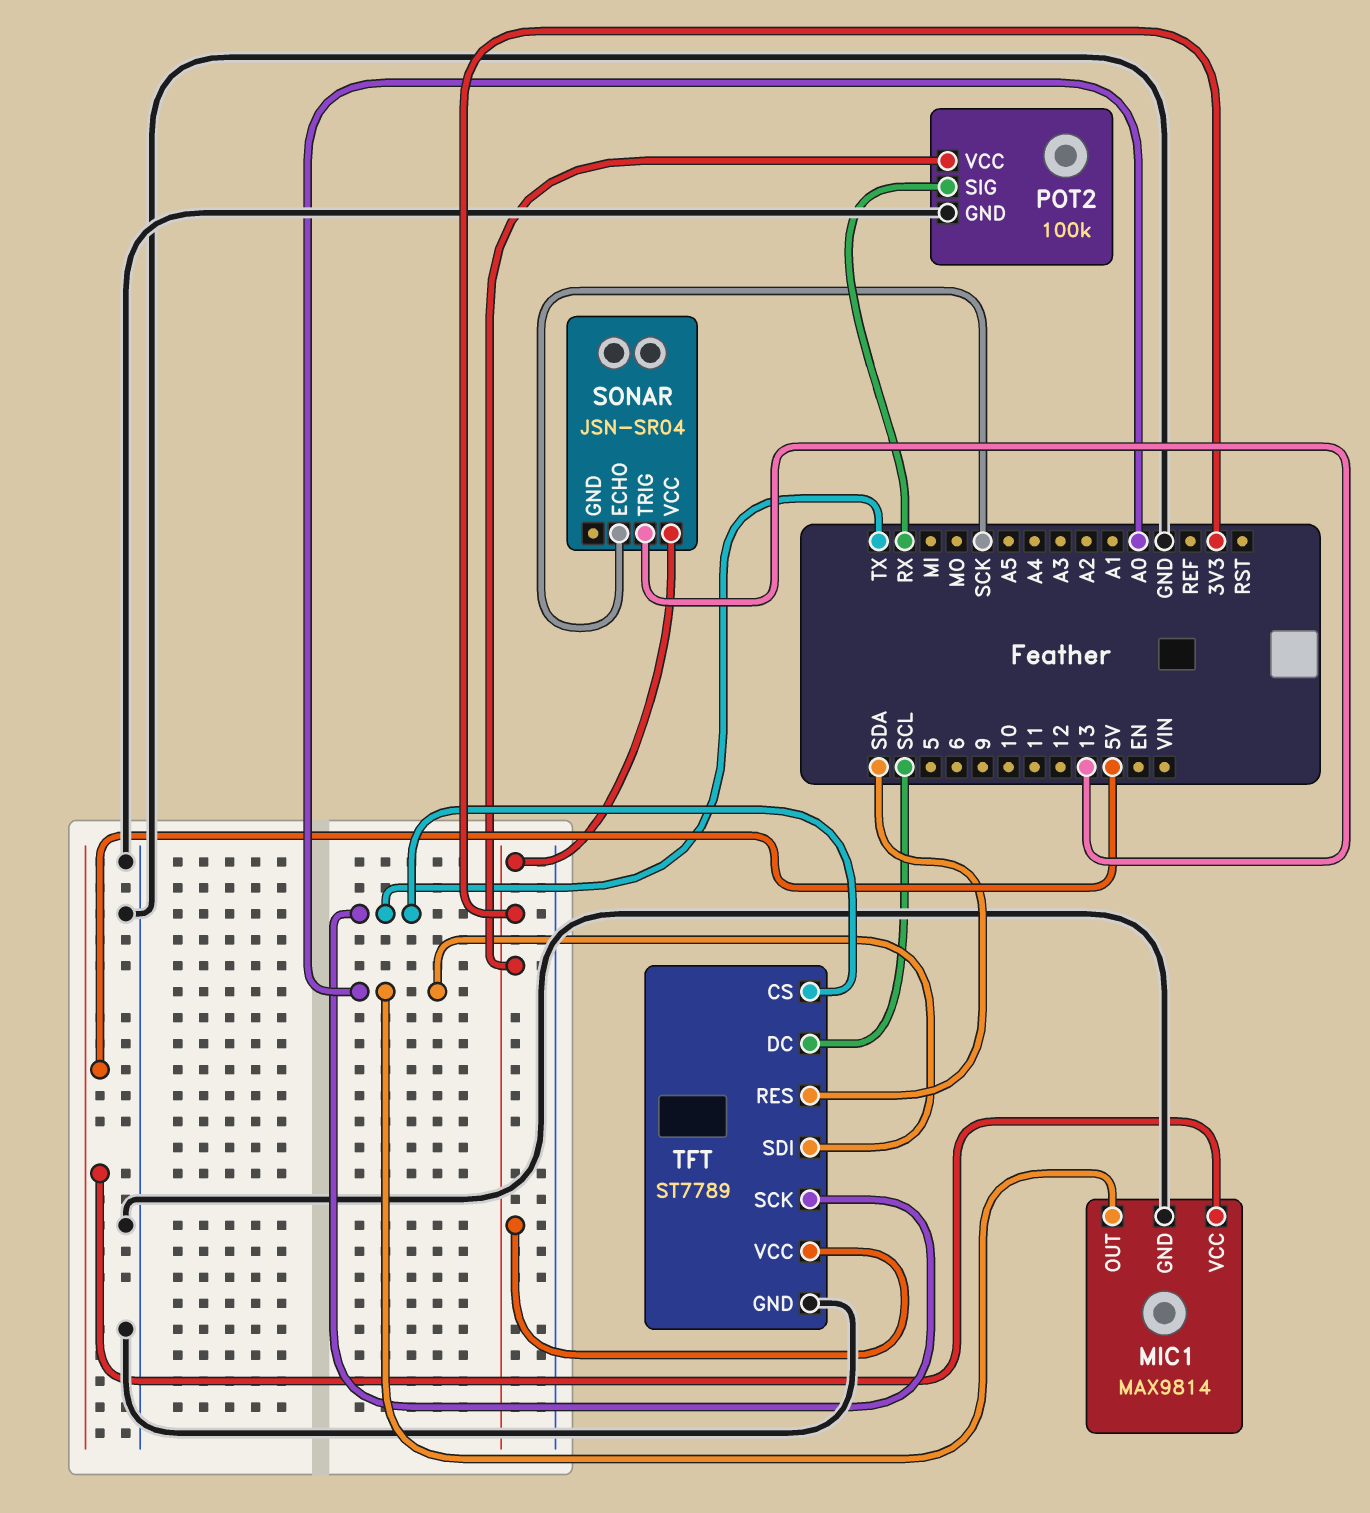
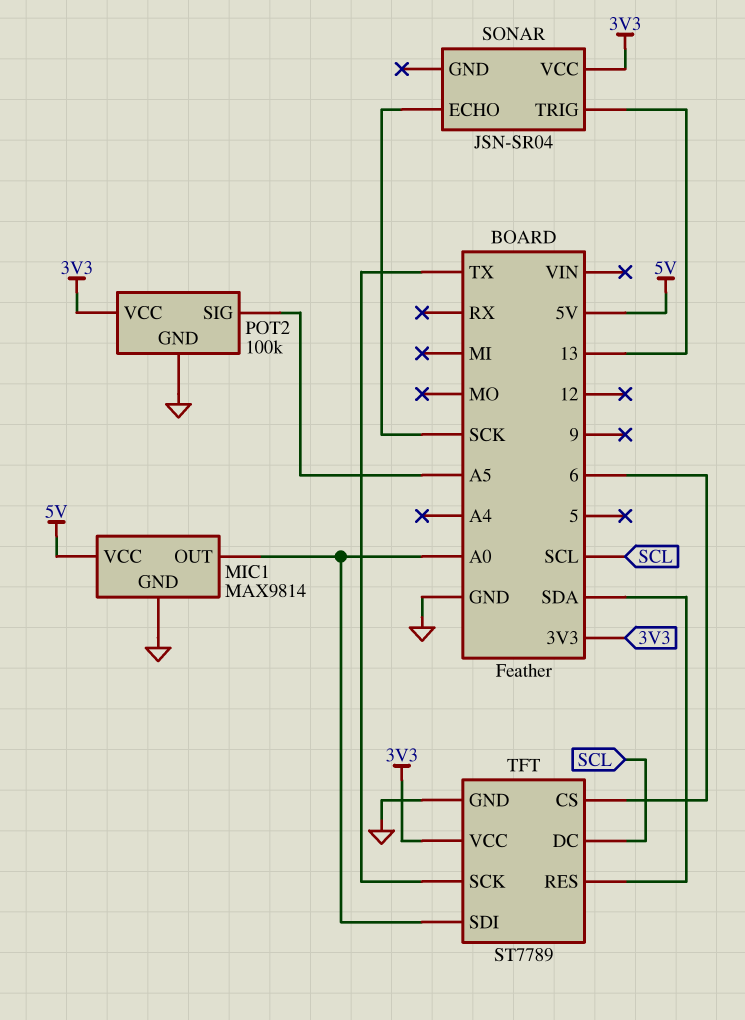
POT2 pin SIG: RX -> A5
TFT pin CS: TX -> 6

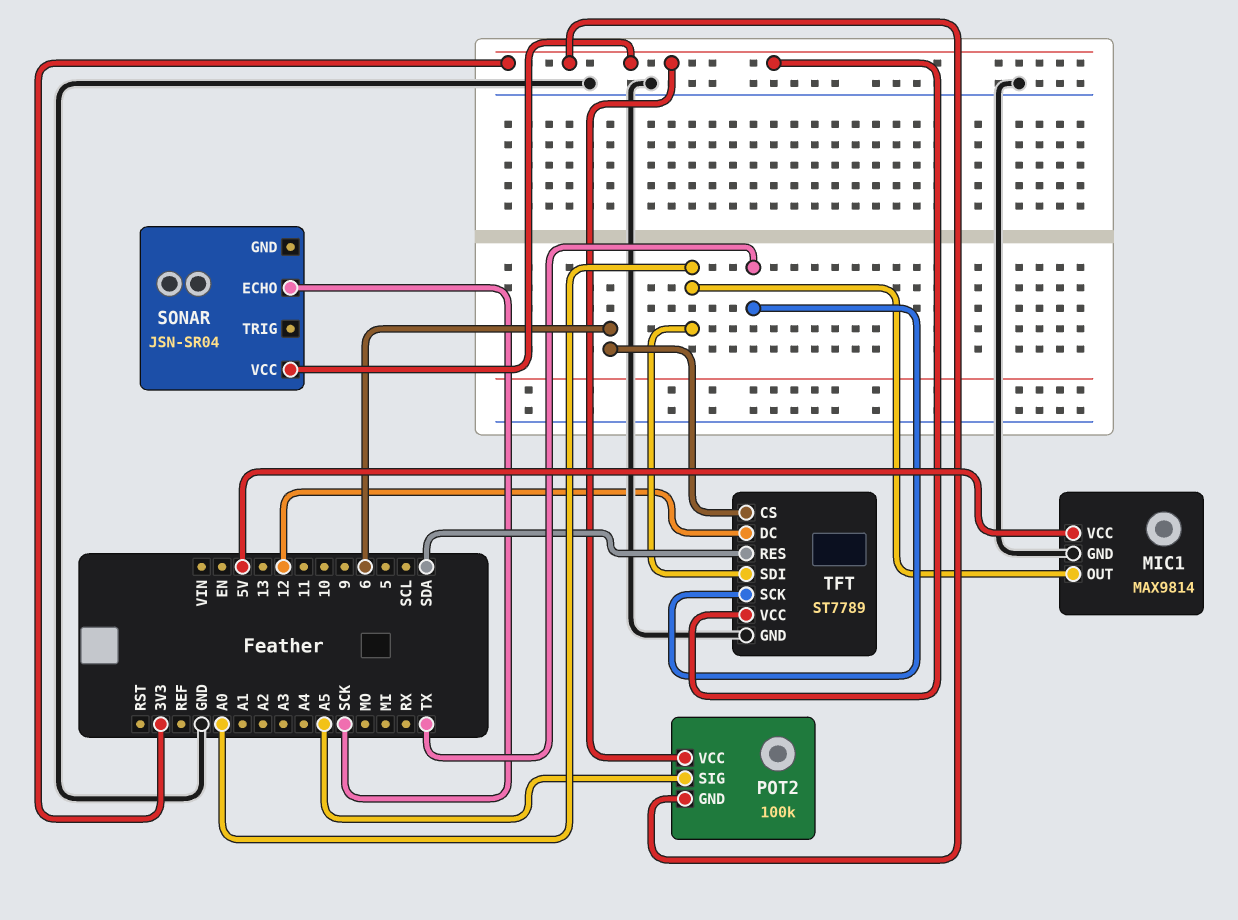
POT2 pin GND: GND -> 3V3
SONAR pin TRIG: 13 -> none
TFT pin DC: SCL -> 12

